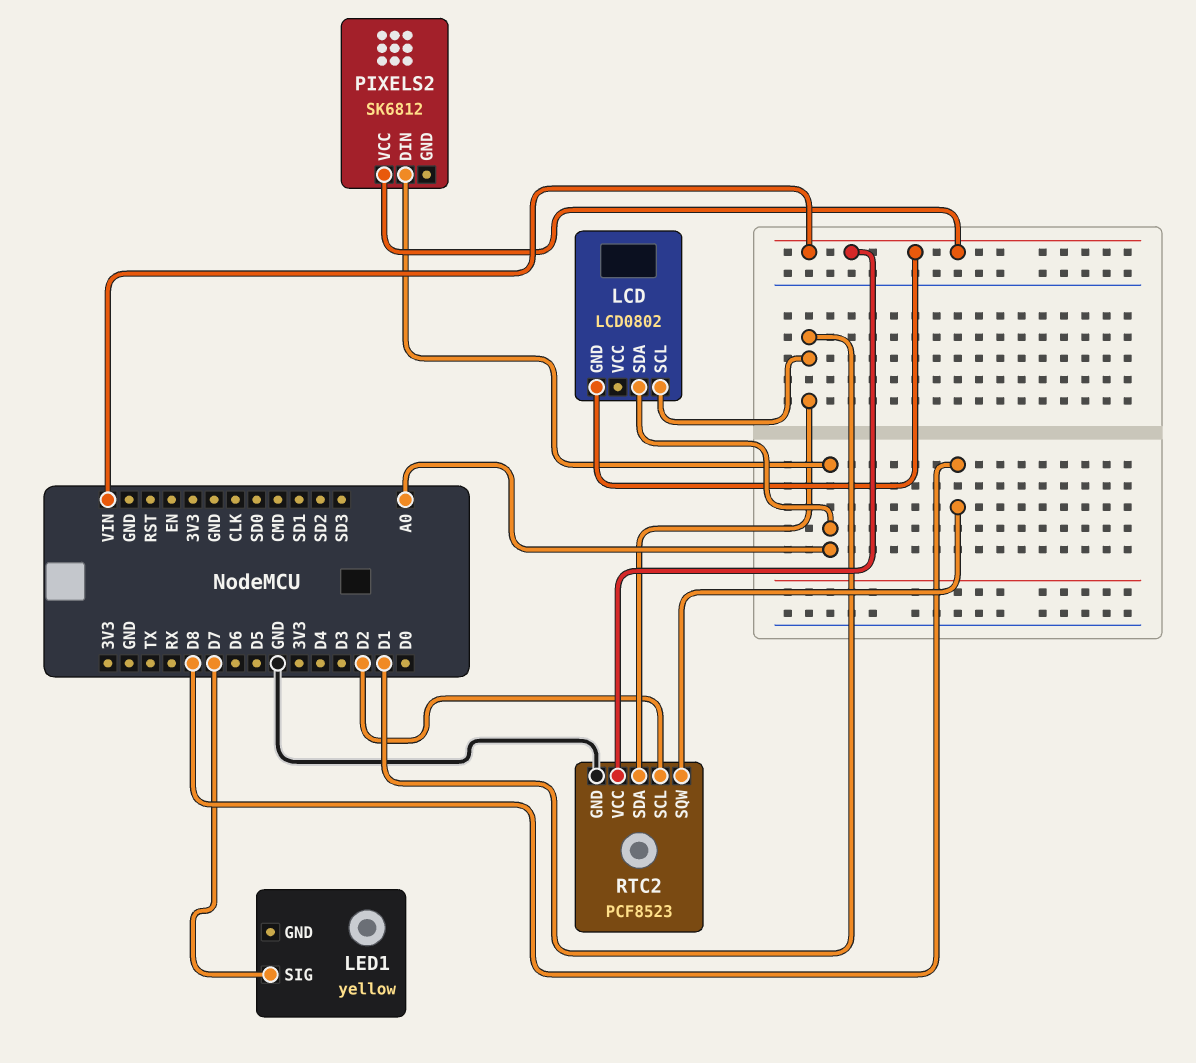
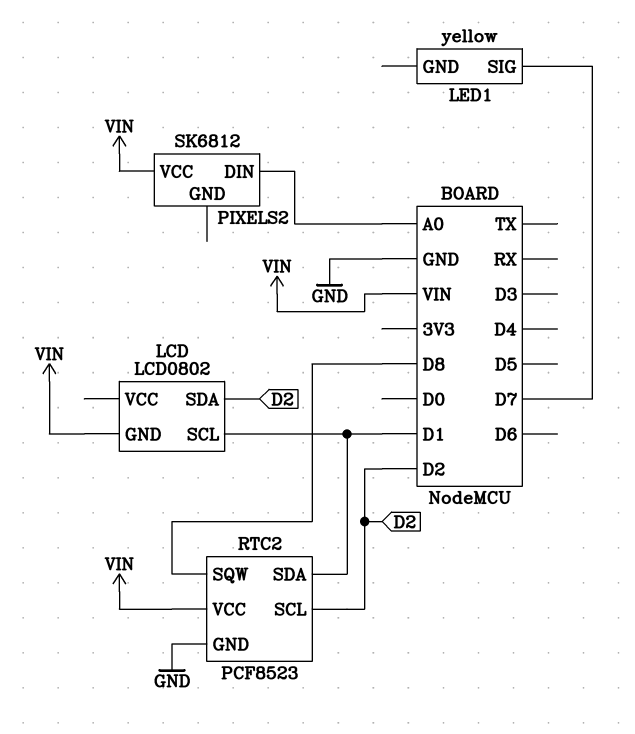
LCD pin SDA: A0 -> D2

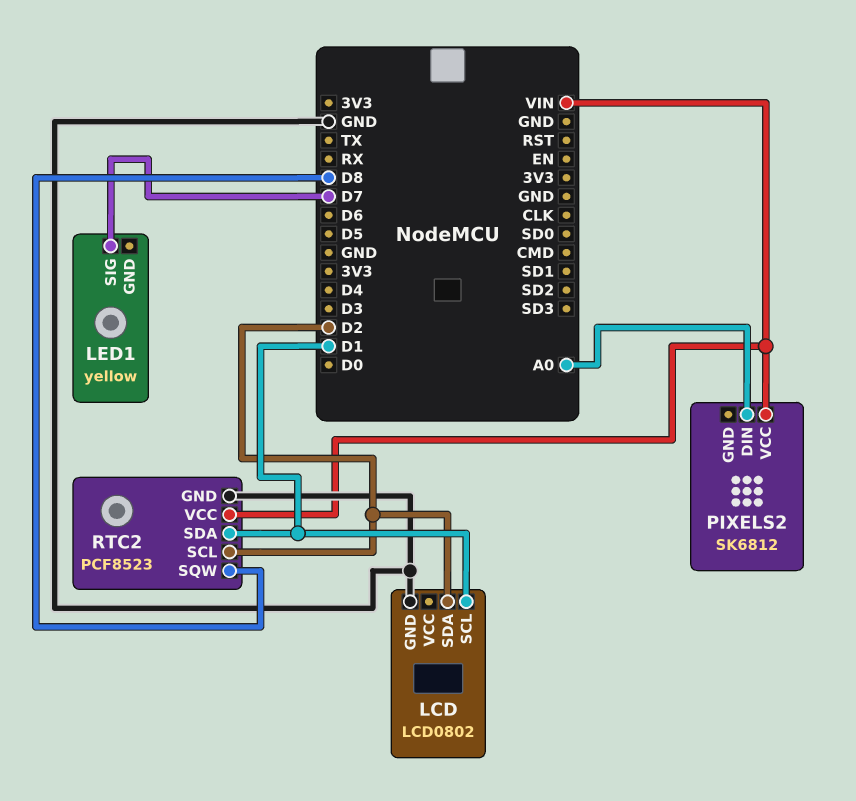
LCD pin GND: VIN -> GND

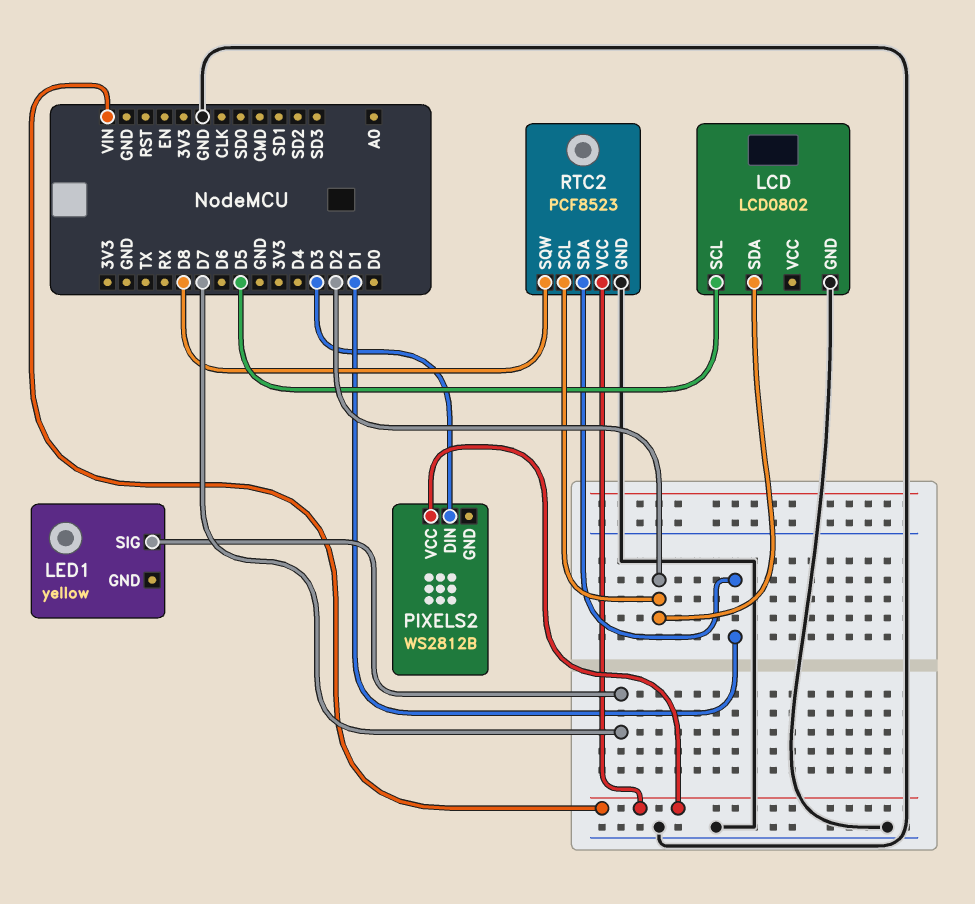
LCD pin SCL: D1 -> D5
PIXELS2: SK6812 -> WS2812B
PIXELS2 pin DIN: A0 -> D3

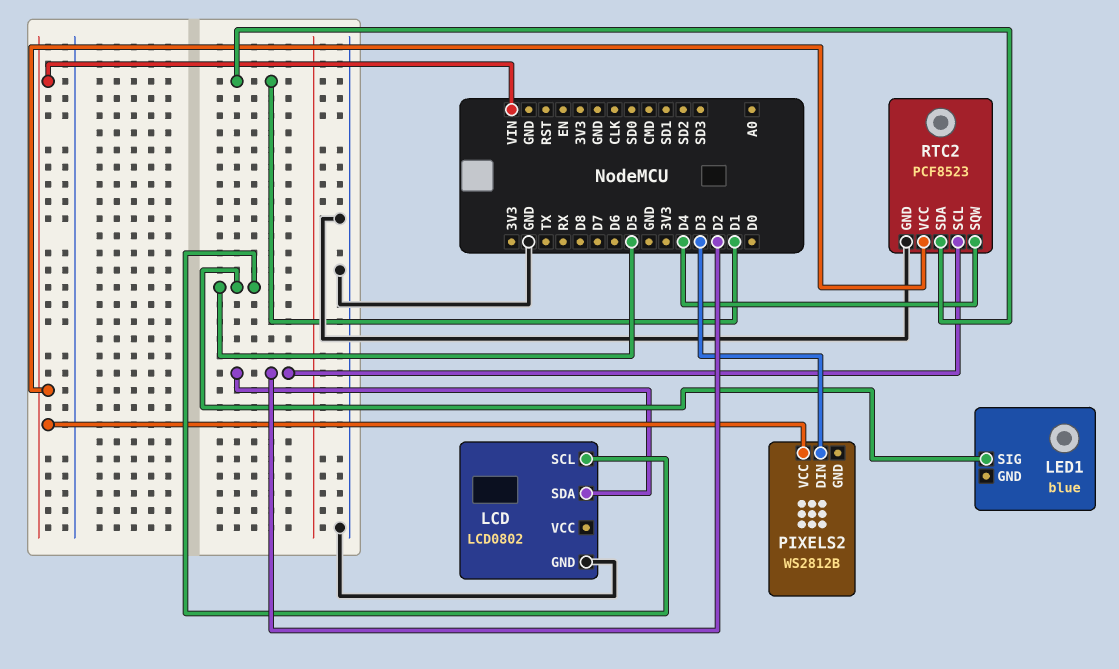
LED1: yellow -> blue
LED1 pin SIG: D7 -> D5
RTC2 pin SQW: D8 -> D4

